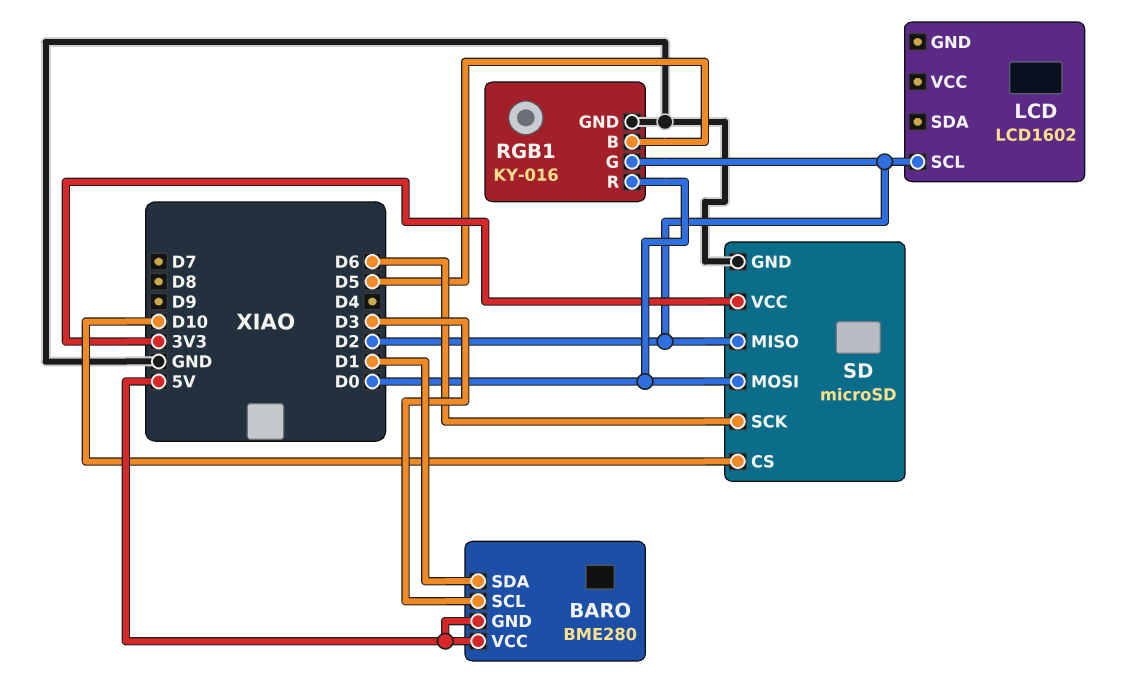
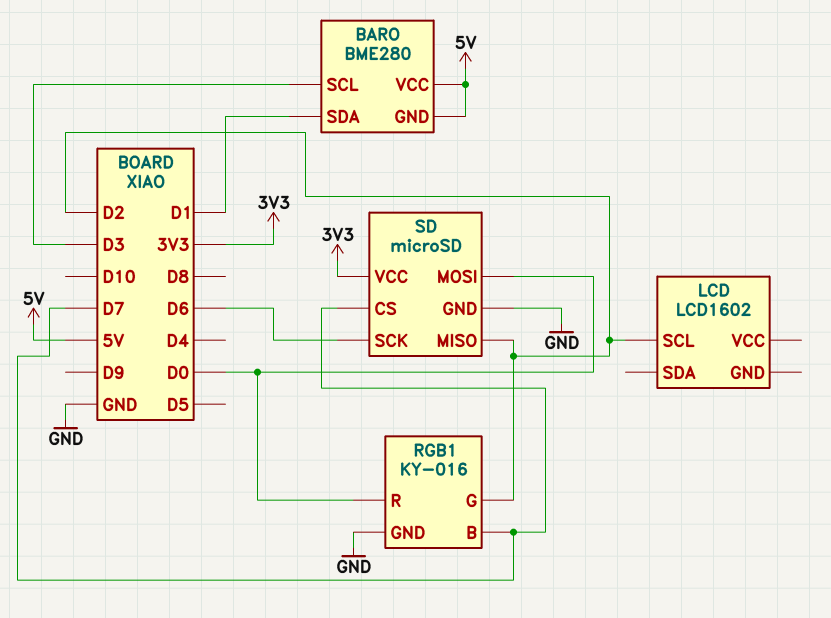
RGB1 pin B: D5 -> D7
SD pin CS: D10 -> D7

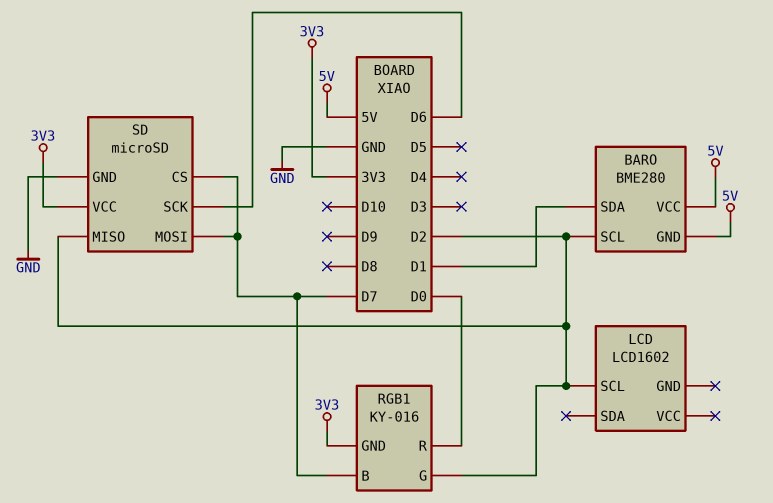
BARO pin SCL: D3 -> D2
RGB1 pin GND: GND -> 3V3
SD pin MOSI: D0 -> D7

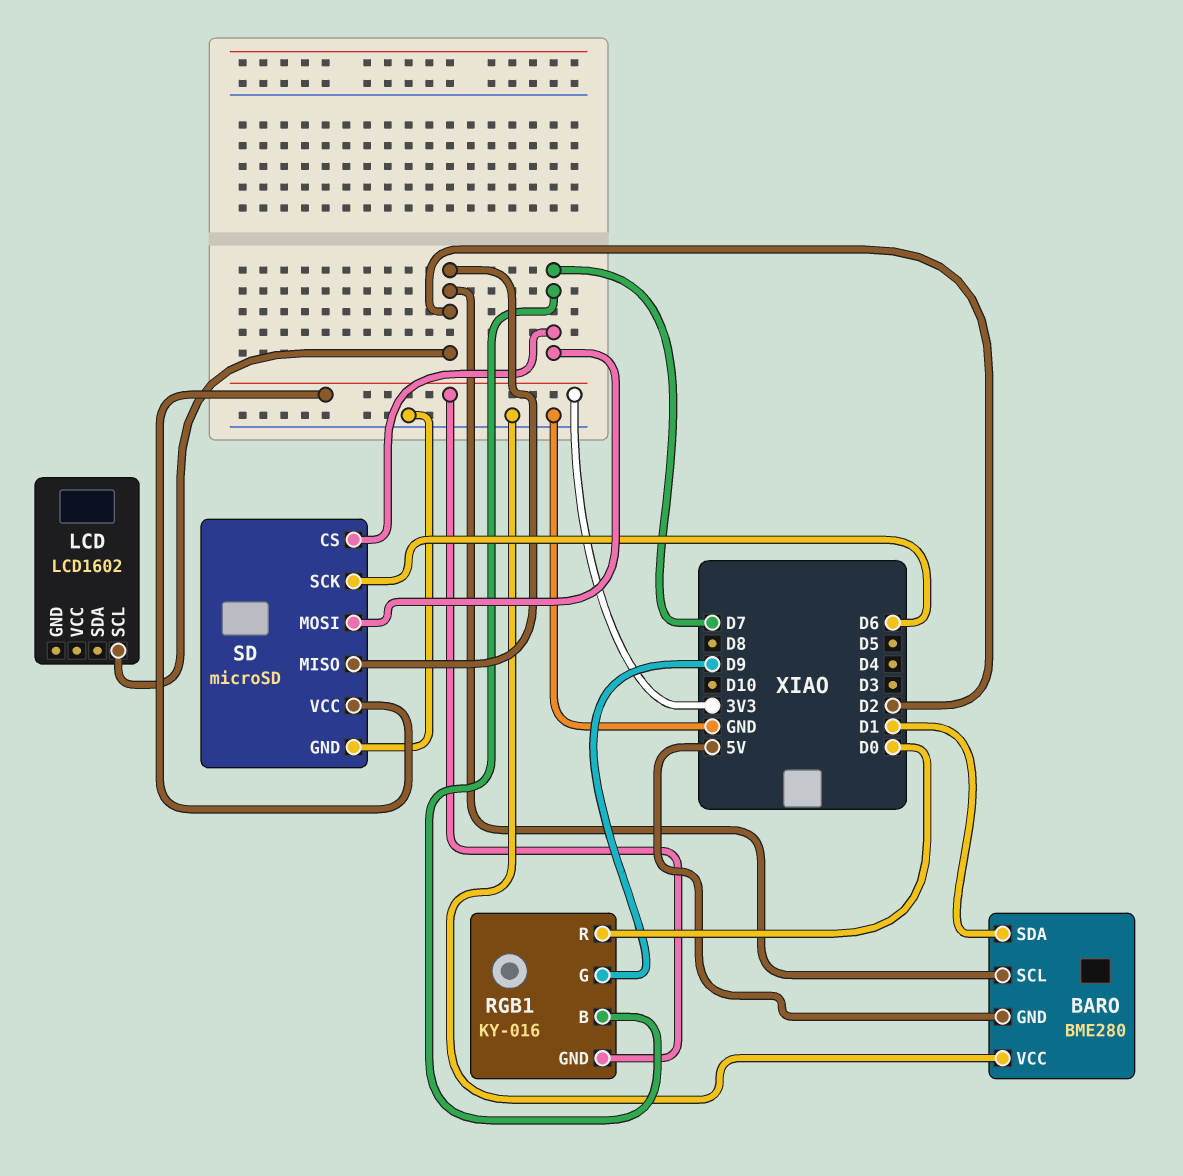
BARO pin VCC: 5V -> GND
RGB1 pin G: D2 -> D9

